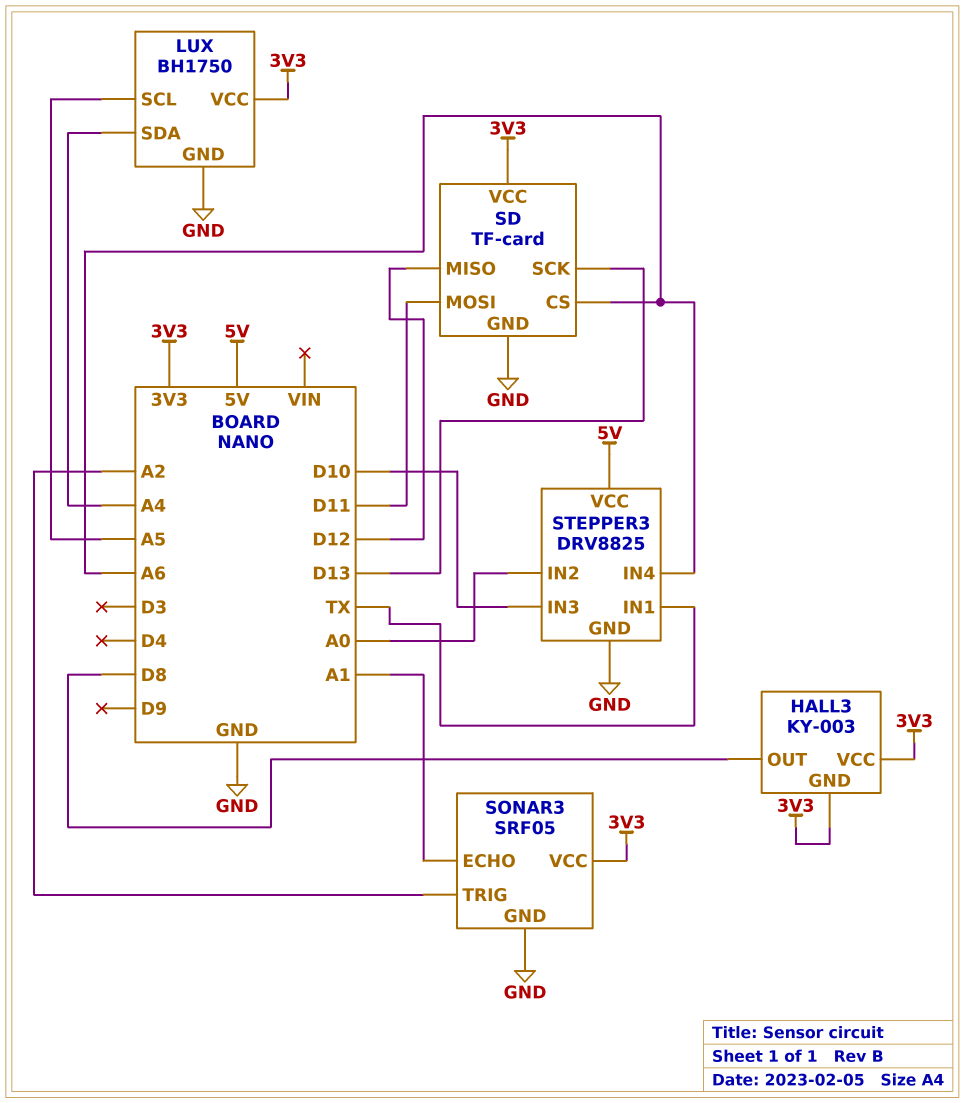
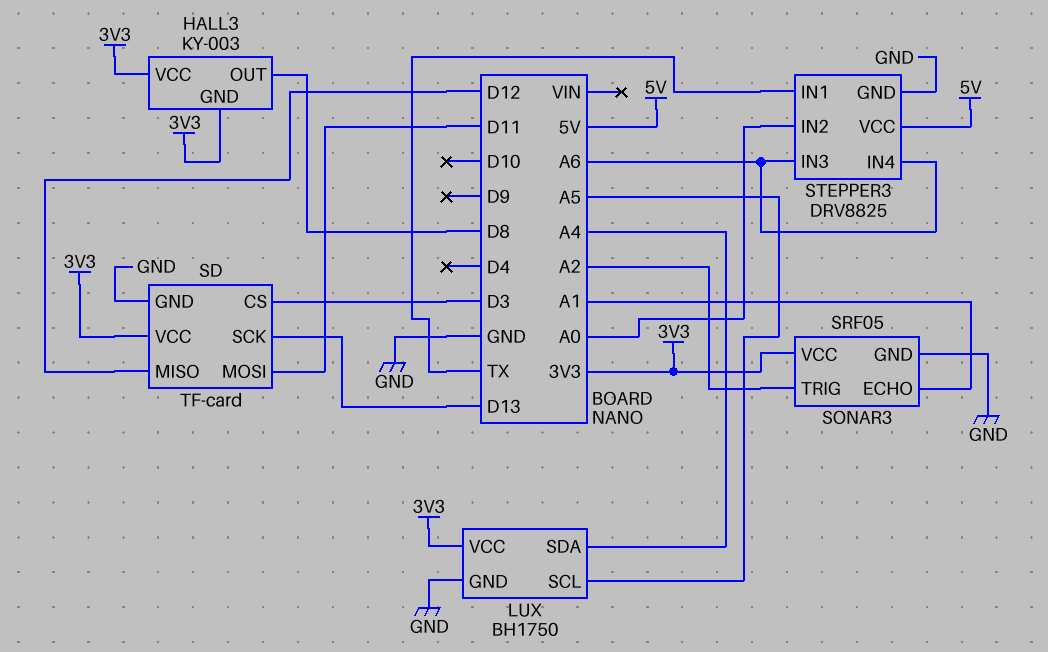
SD pin CS: A6 -> D3
STEPPER3 pin IN3: D10 -> A6

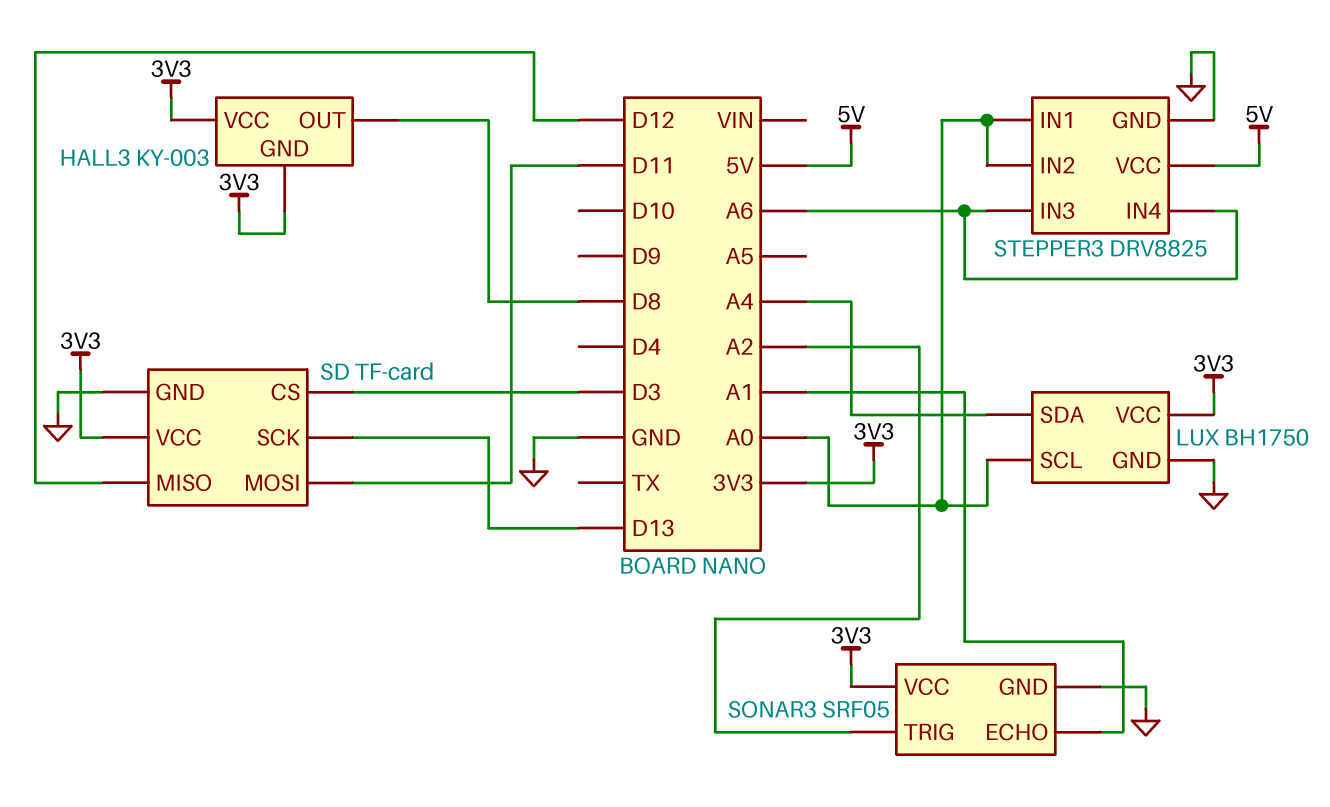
LUX pin SCL: A5 -> A0
STEPPER3 pin IN1: TX -> A0

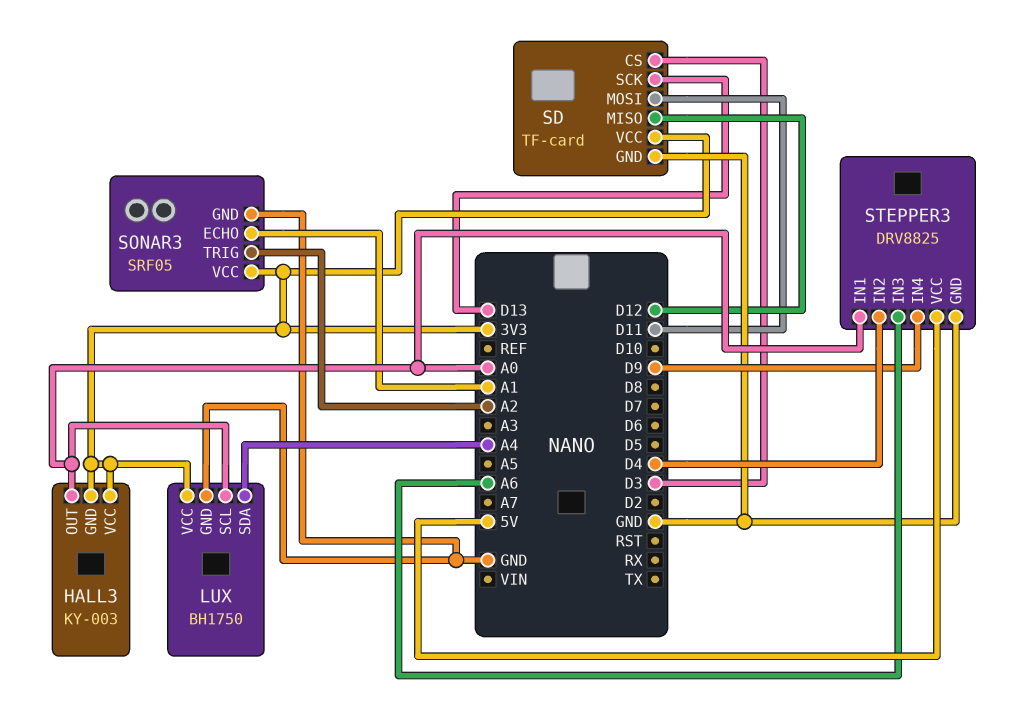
HALL3 pin OUT: D8 -> A0
STEPPER3 pin IN2: A0 -> D4
STEPPER3 pin IN4: A6 -> D9

